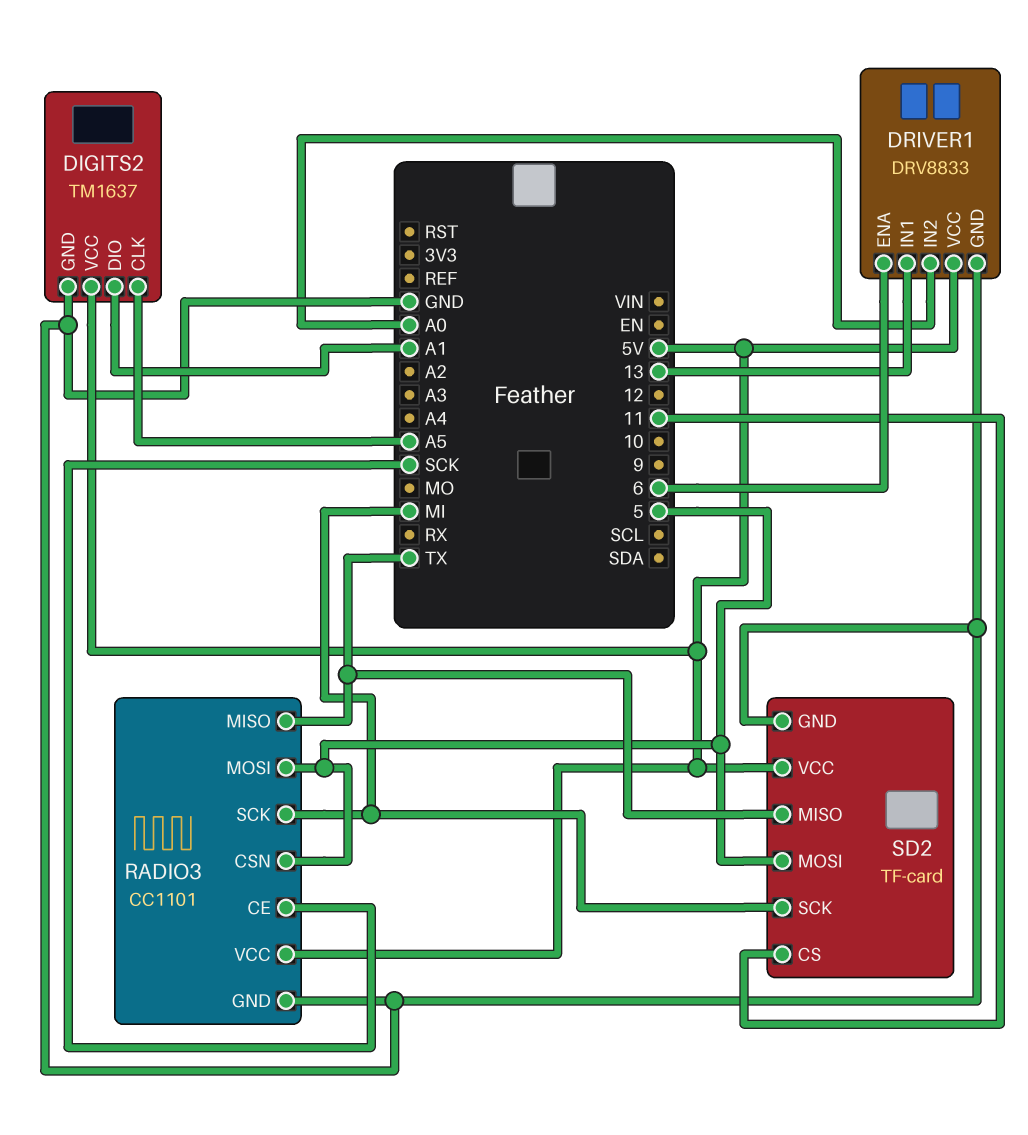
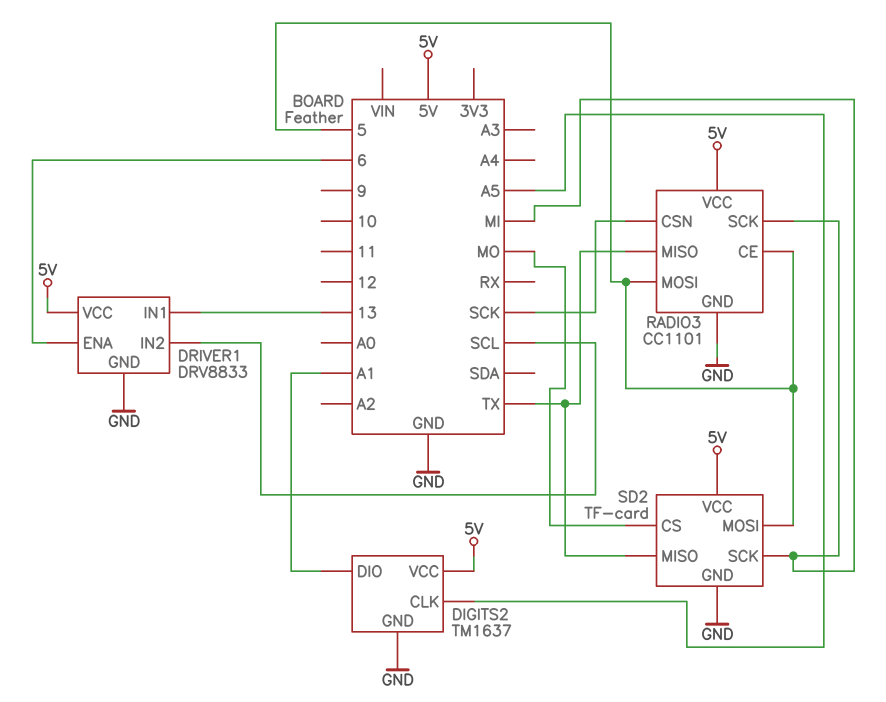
DRIVER1 pin IN2: A0 -> SCL
RADIO3 pin CE: SCK -> 5
RADIO3 pin CSN: 5 -> SCK
SD2 pin CS: 11 -> MO

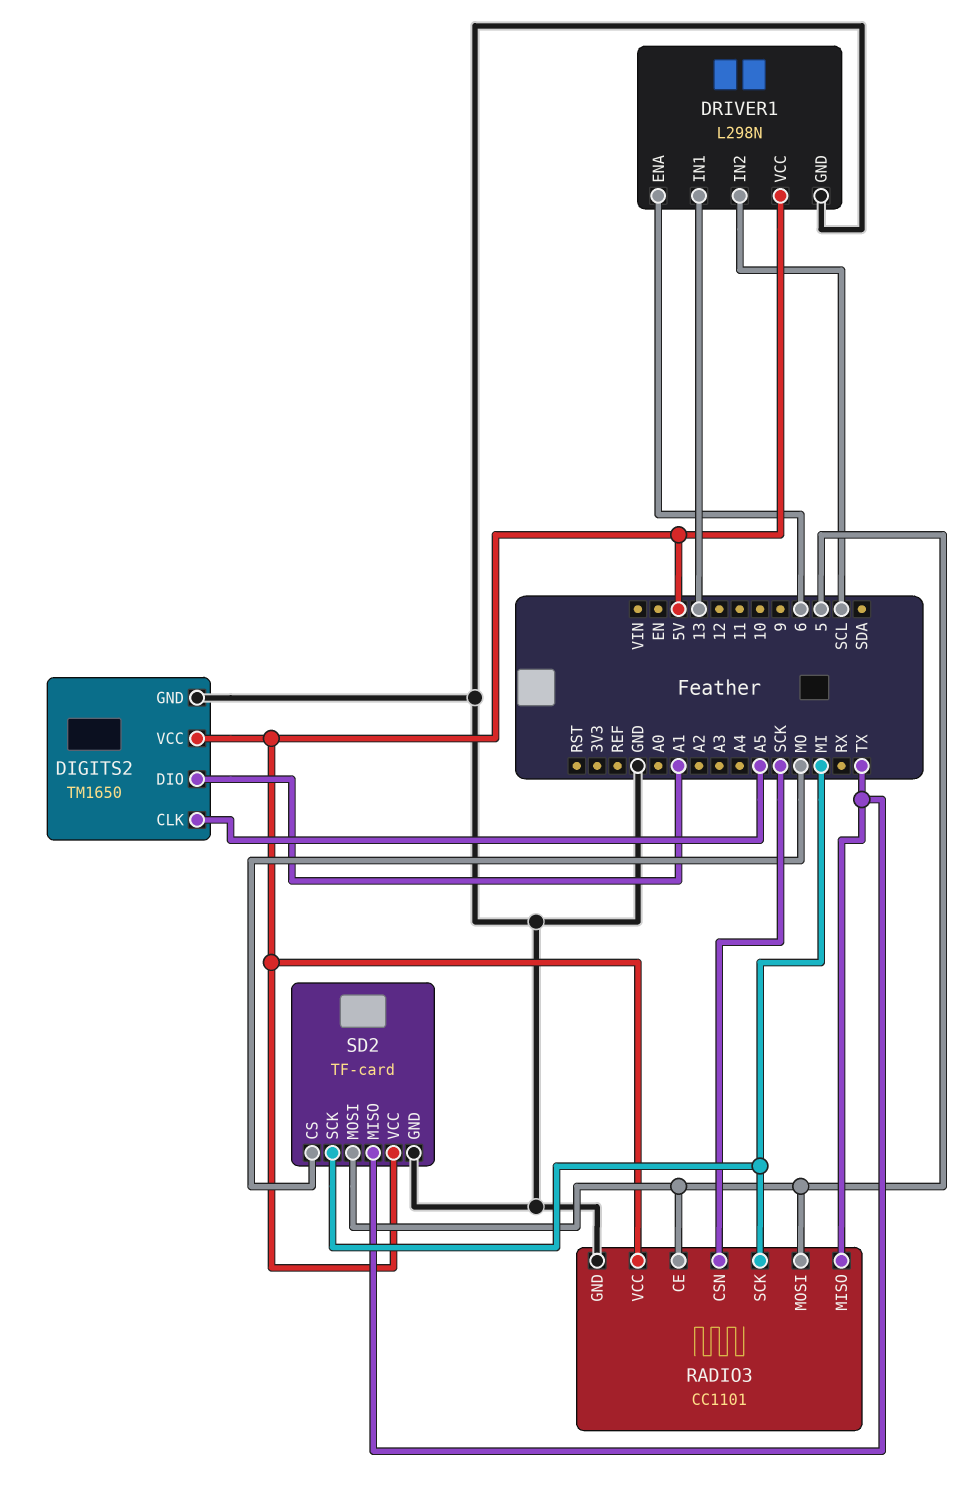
DIGITS2: TM1637 -> TM1650
DRIVER1: DRV8833 -> L298N

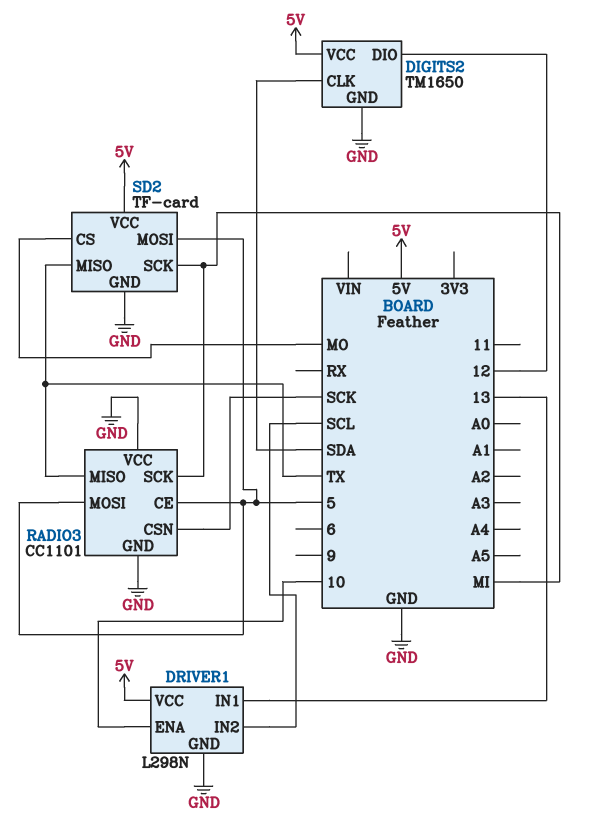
DIGITS2 pin CLK: A5 -> SDA
DIGITS2 pin DIO: A1 -> 12
DRIVER1 pin ENA: 6 -> 10
RADIO3 pin VCC: 5V -> GND

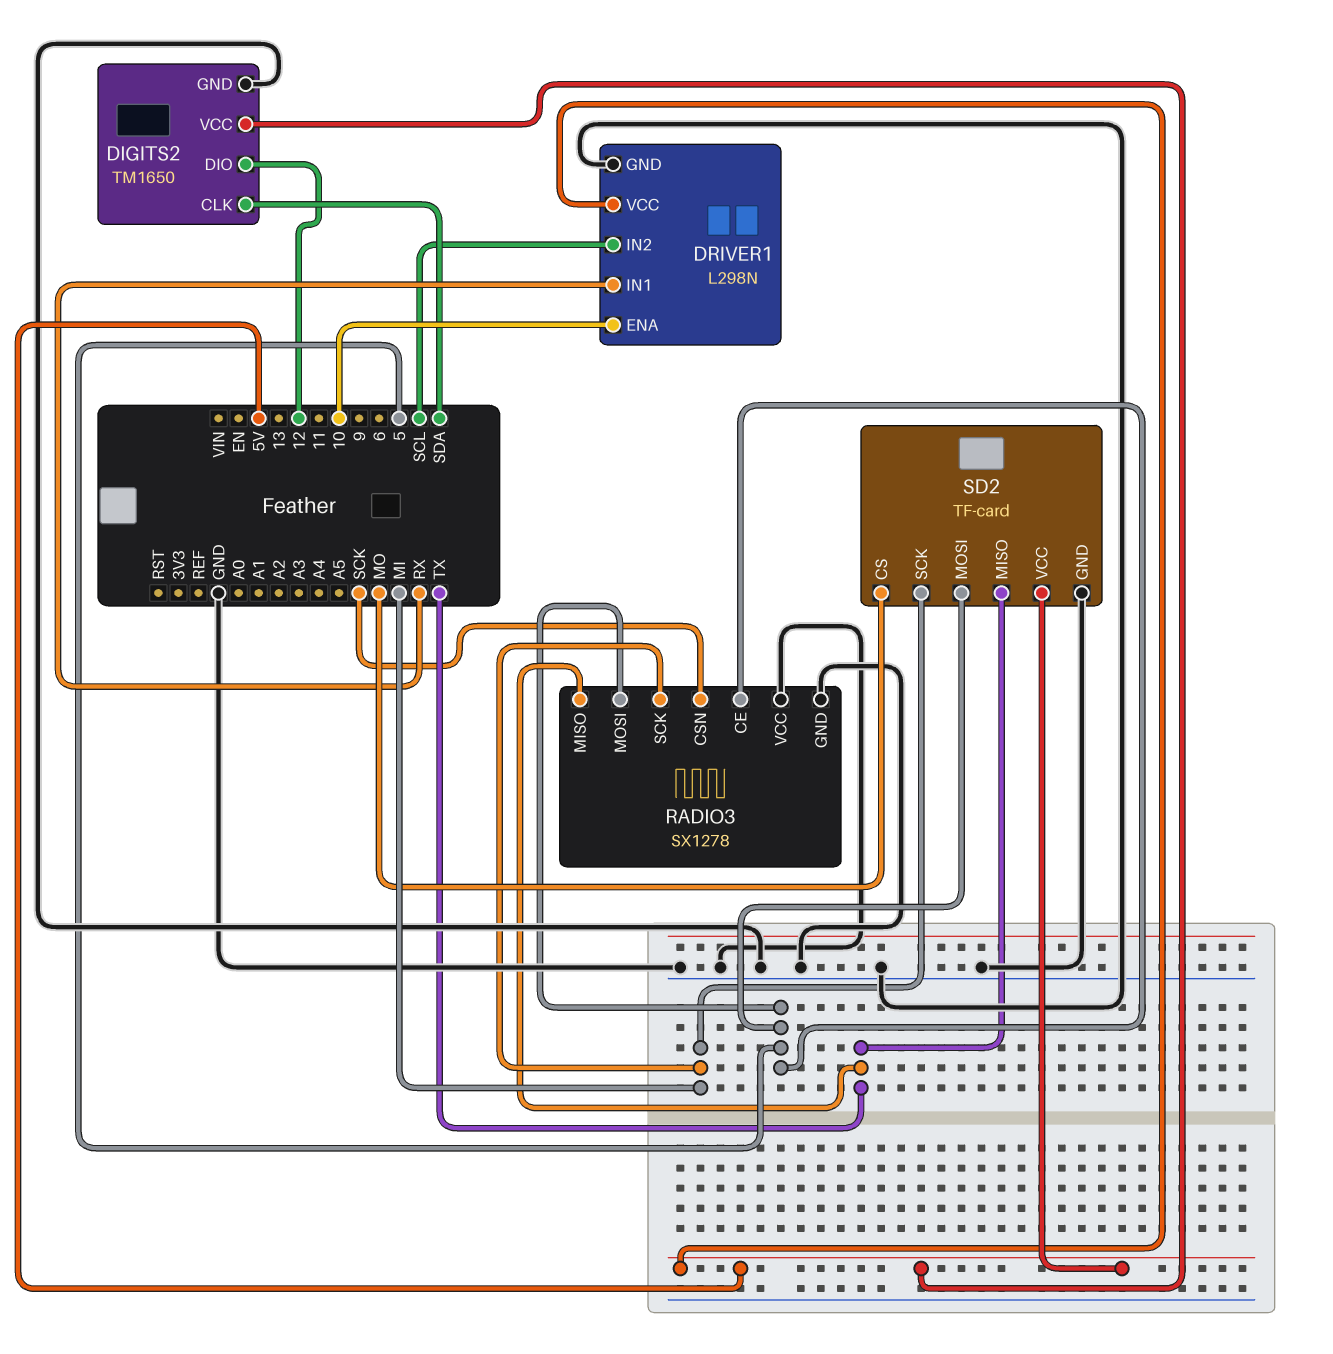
DRIVER1 pin IN1: 13 -> RX
RADIO3: CC1101 -> SX1278

